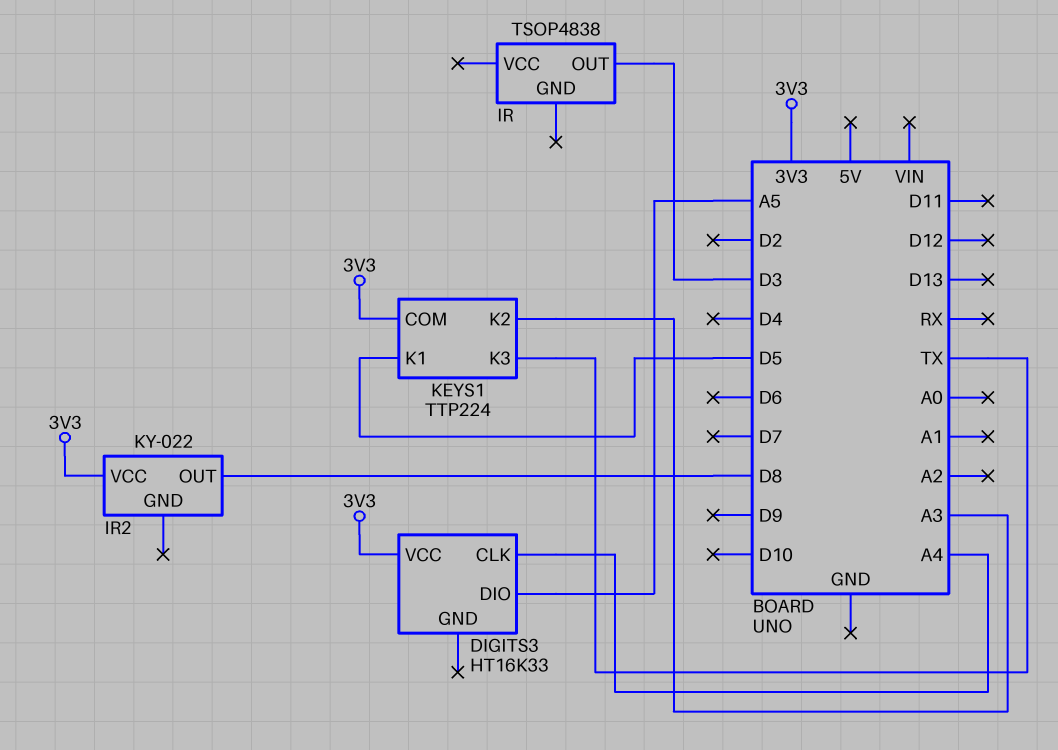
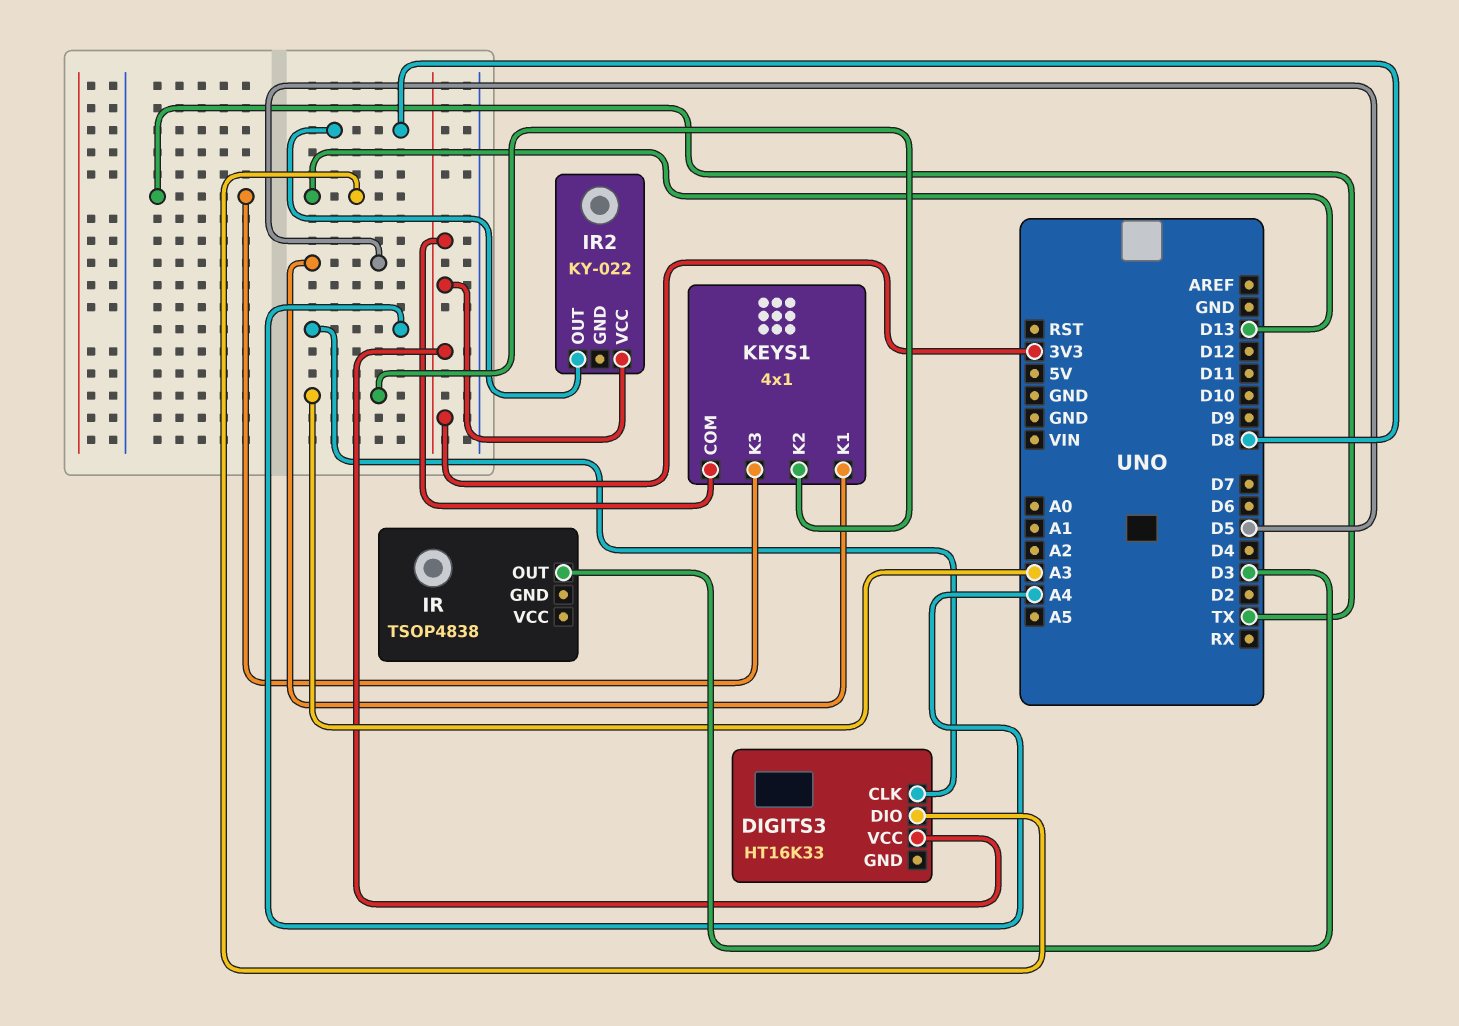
DIGITS3 pin DIO: A5 -> D13
KEYS1: TTP224 -> 4x1

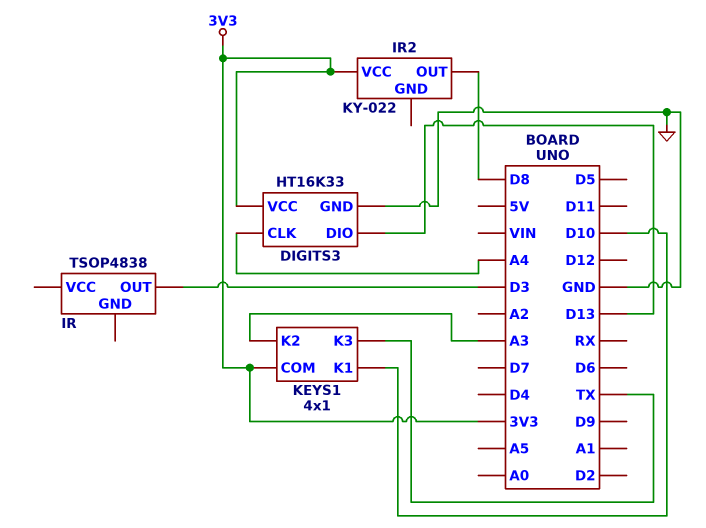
DIGITS3 pin GND: none -> GND
KEYS1 pin K1: D5 -> D10

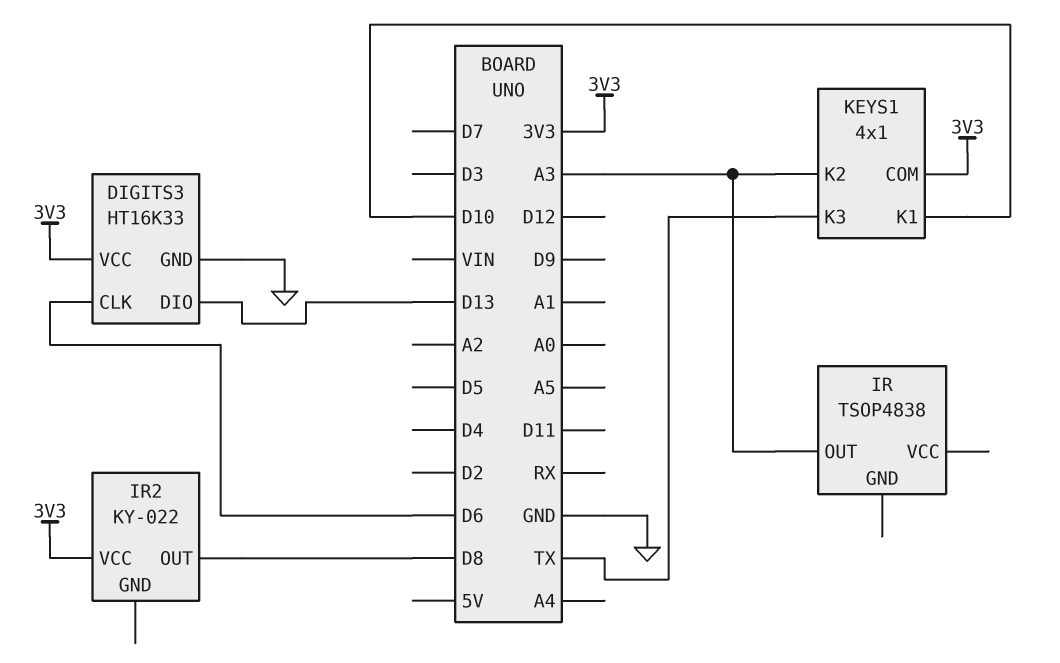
DIGITS3 pin CLK: A4 -> D6
IR pin OUT: D3 -> A3

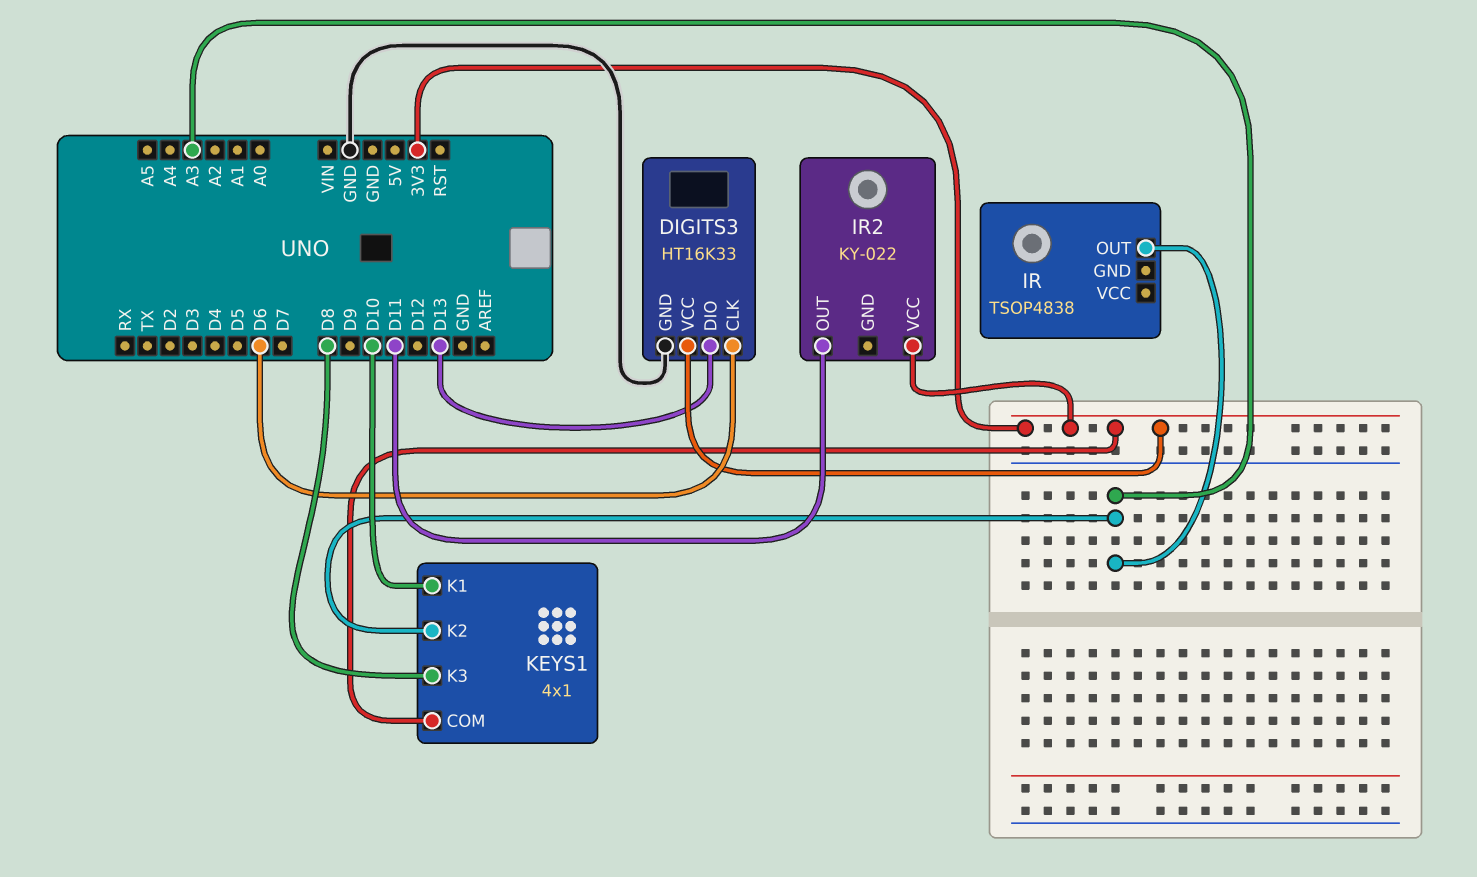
IR2 pin OUT: D8 -> D11
KEYS1 pin K3: TX -> D8

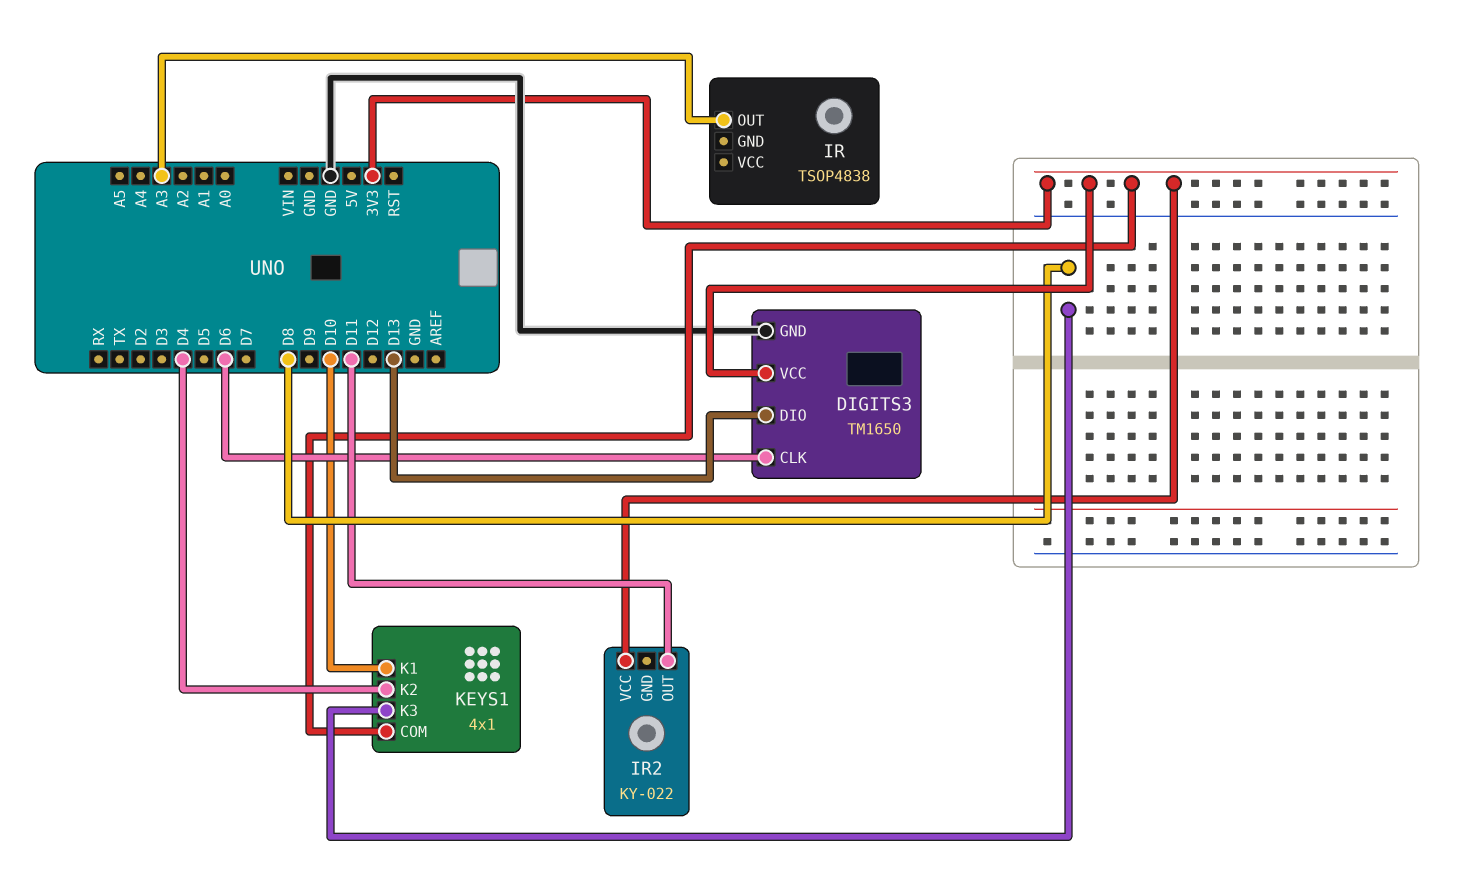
DIGITS3: HT16K33 -> TM1650
KEYS1 pin K2: A3 -> D4

